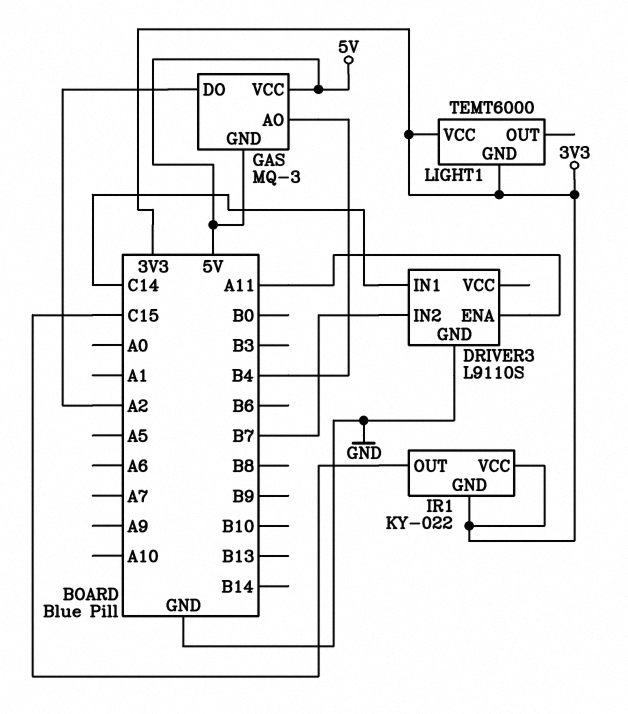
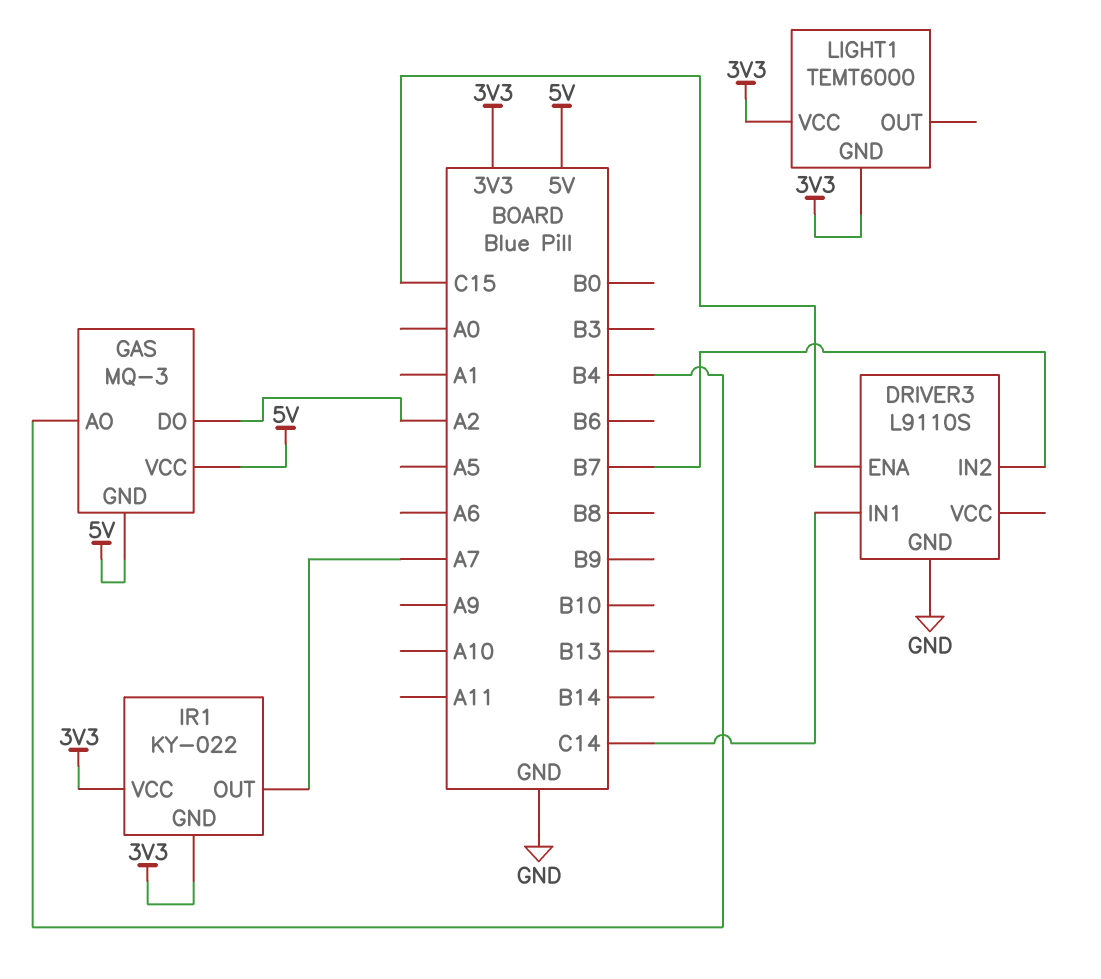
DRIVER3 pin ENA: A11 -> C15
IR1 pin OUT: C15 -> A7

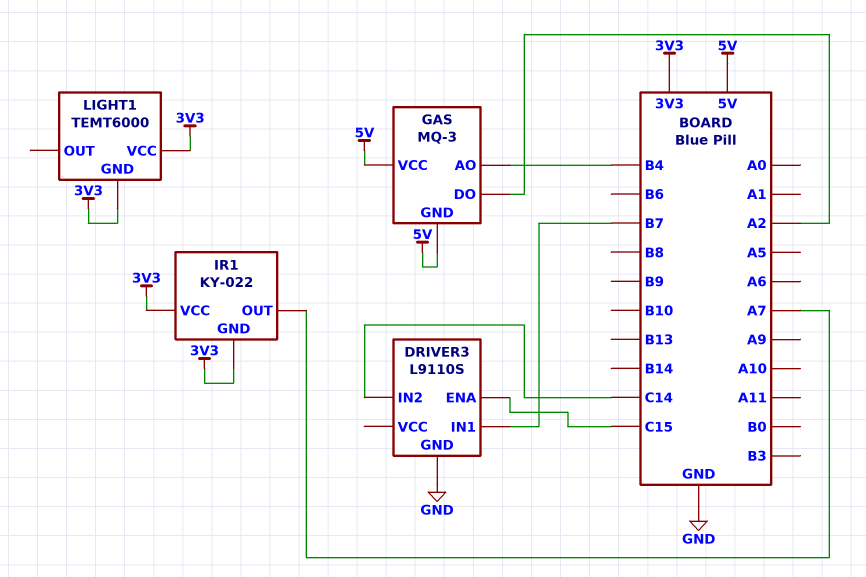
DRIVER3 pin IN1: C14 -> B7
DRIVER3 pin IN2: B7 -> C14

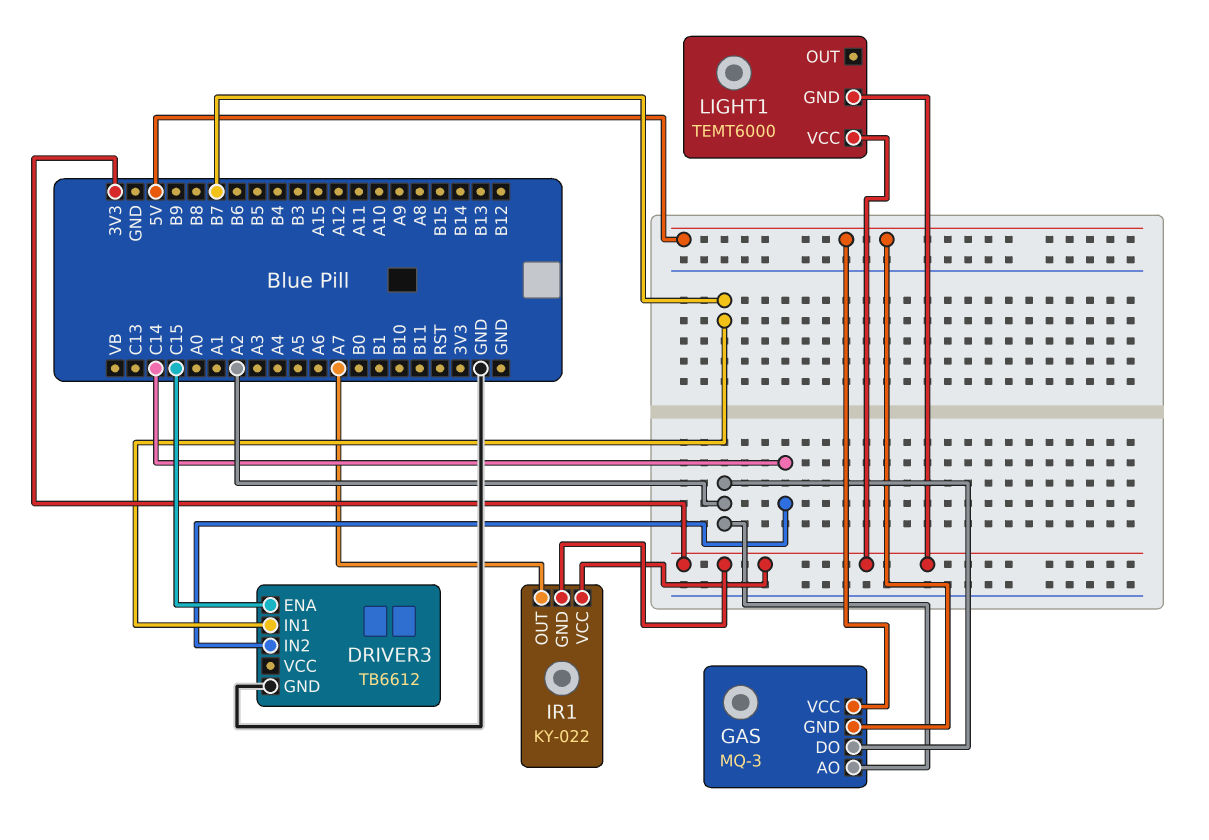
DRIVER3: L9110S -> TB6612
GAS pin AO: B4 -> A2

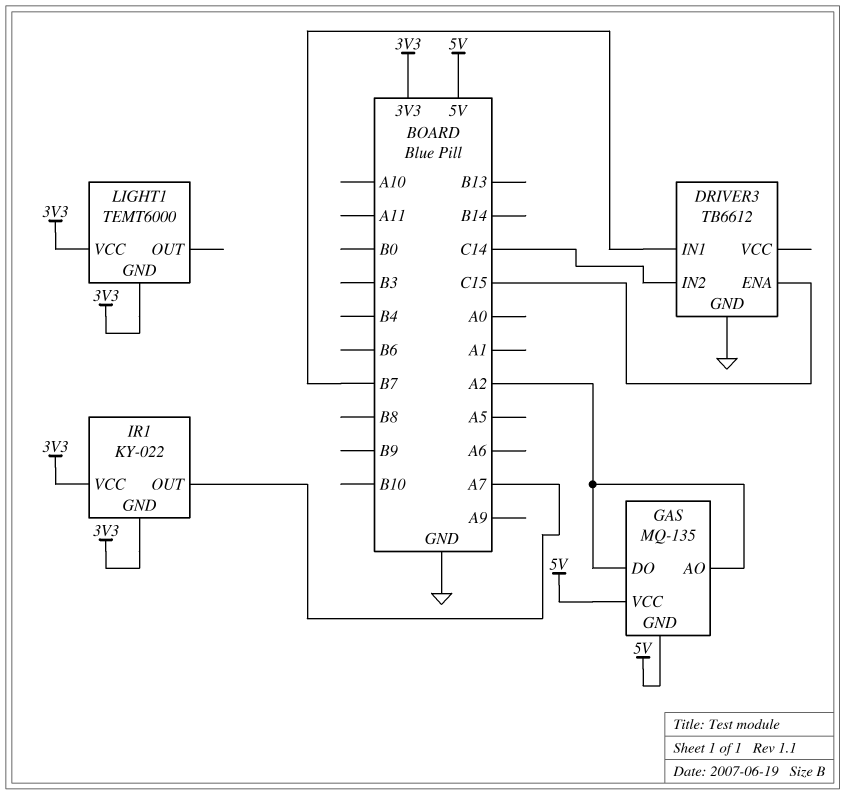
GAS: MQ-3 -> MQ-135

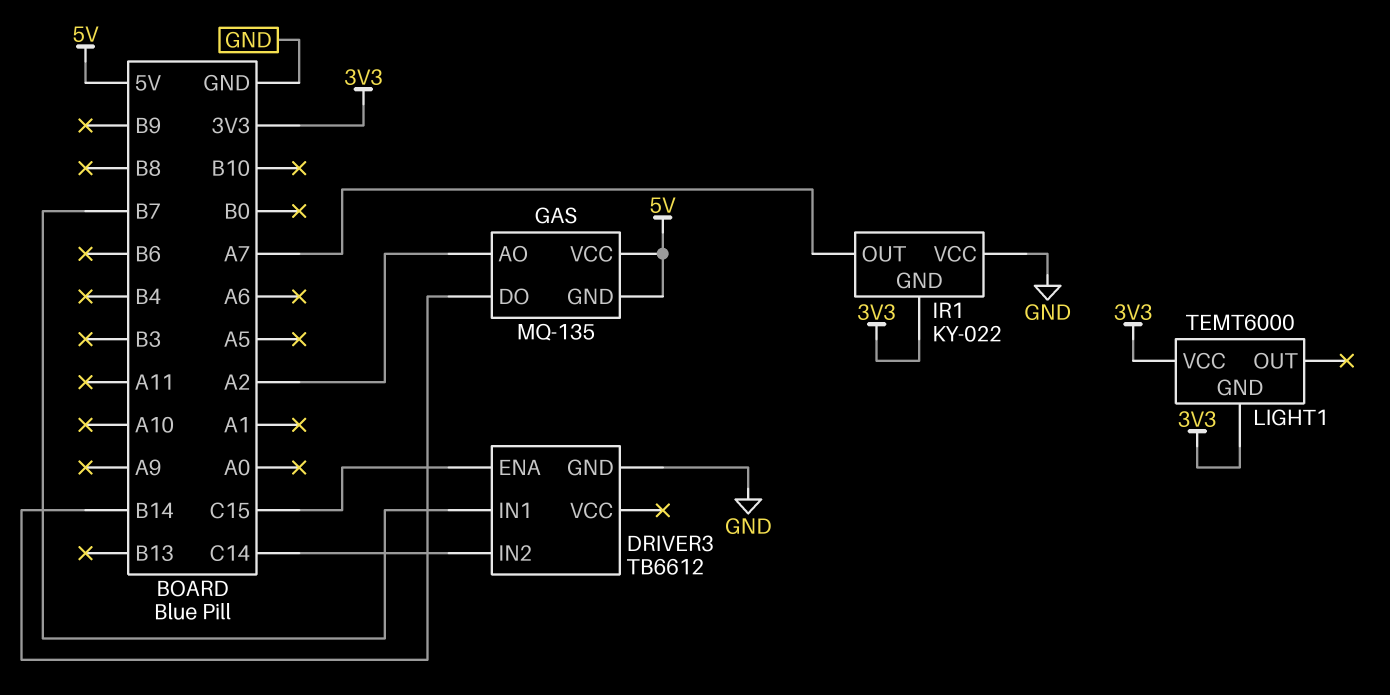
GAS pin DO: A2 -> B14
IR1 pin VCC: 3V3 -> GND

